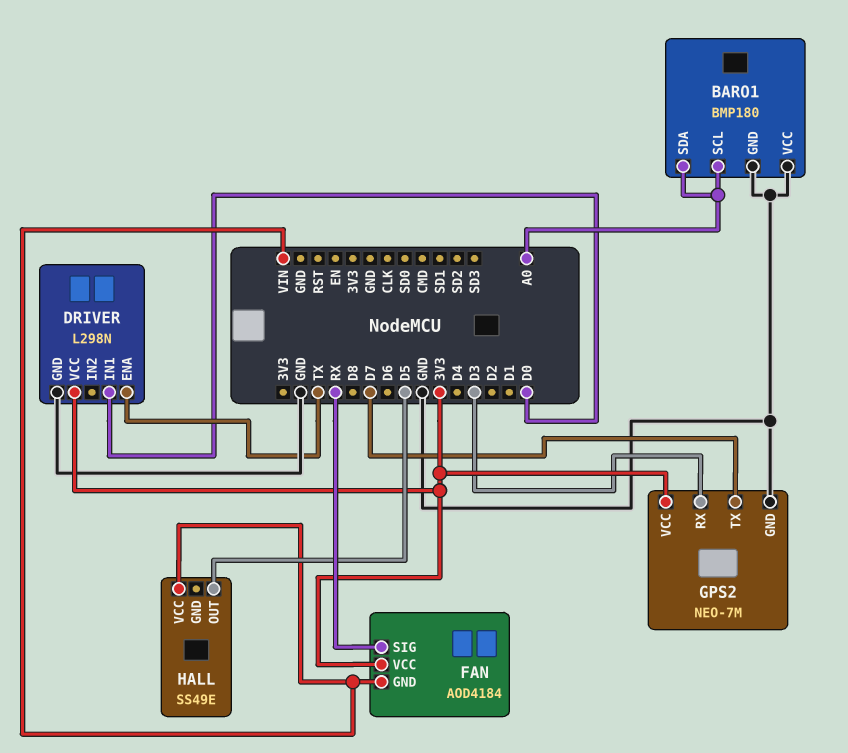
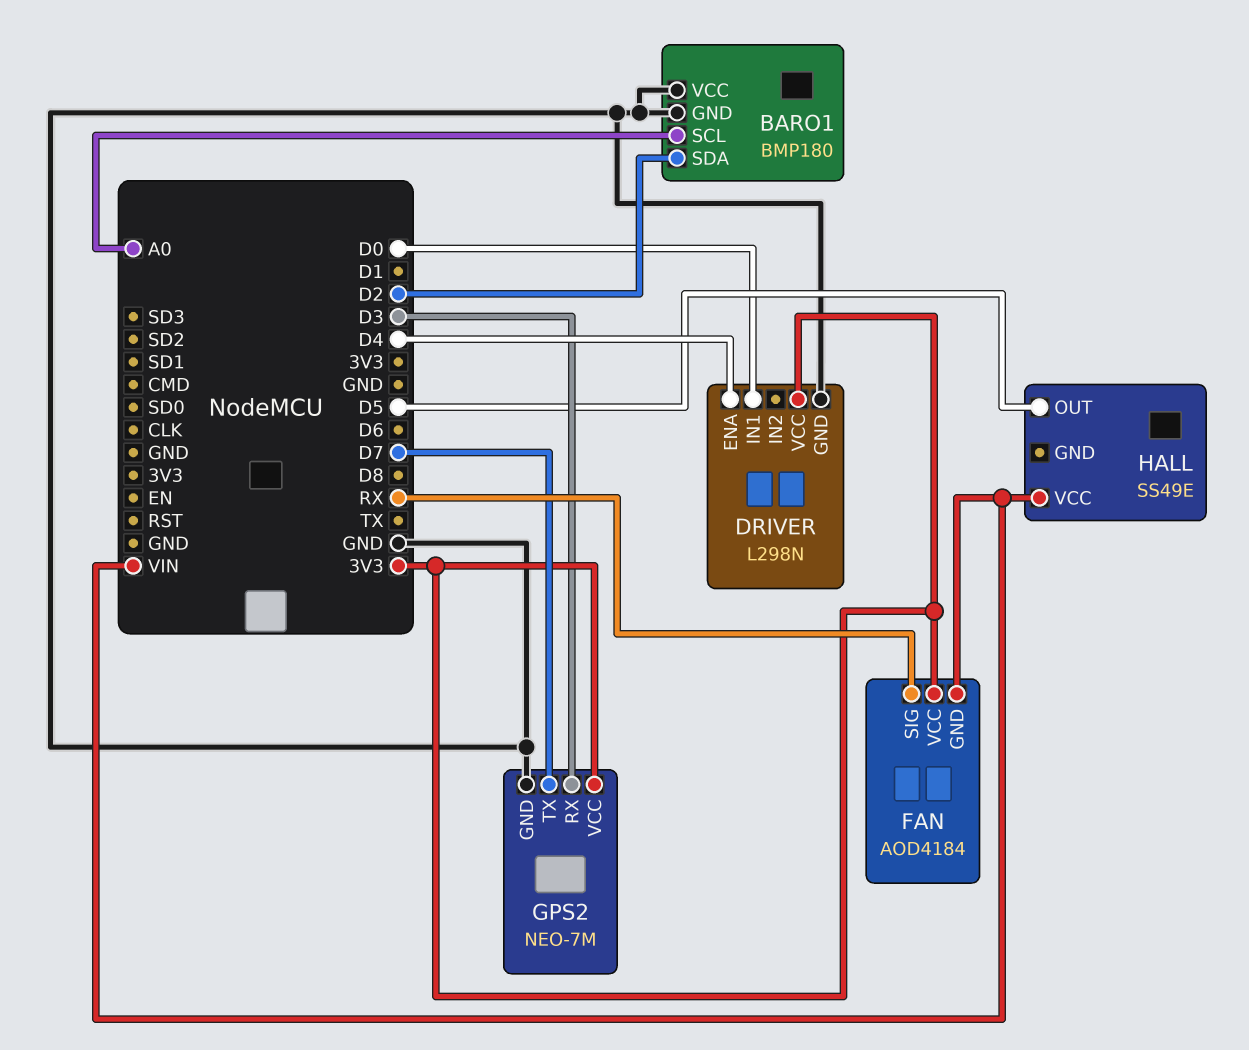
BARO1 pin SDA: A0 -> D2
DRIVER pin ENA: TX -> D4

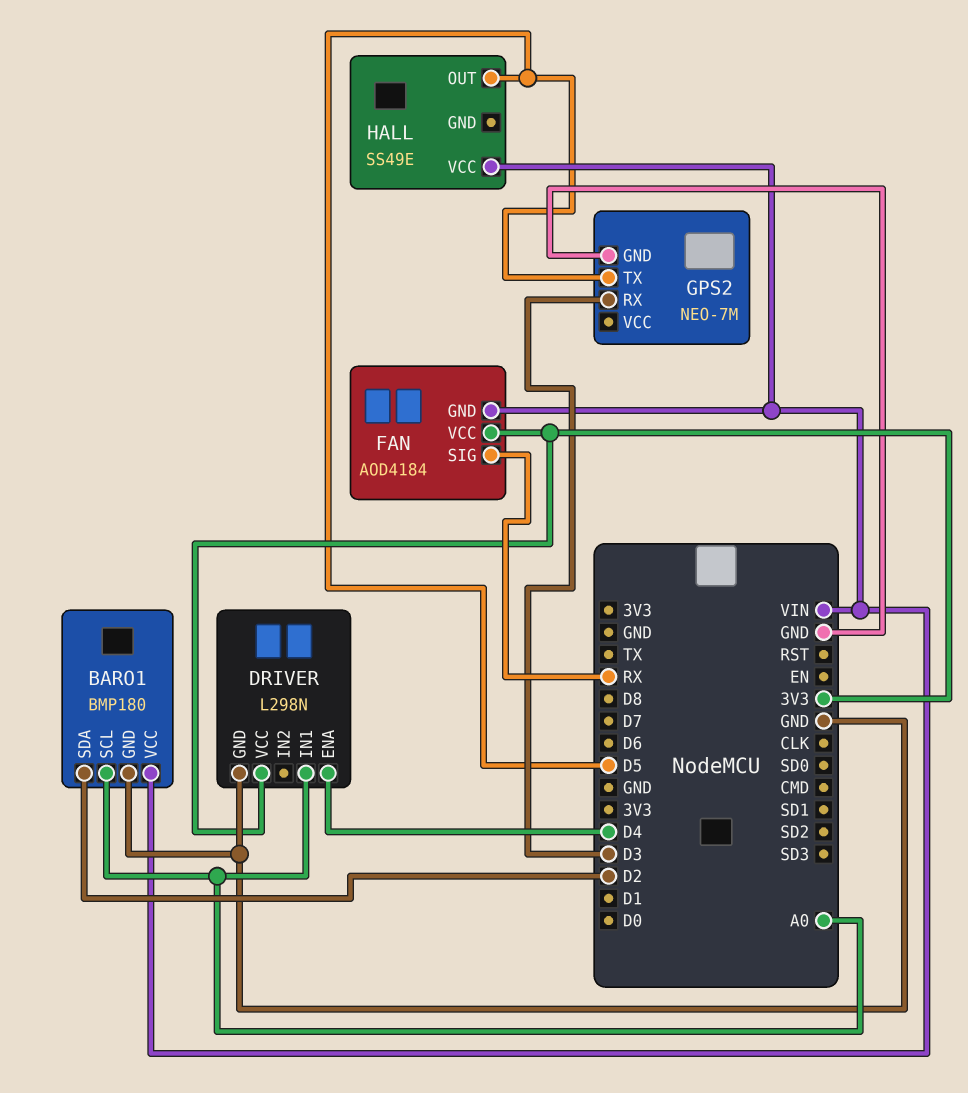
BARO1 pin VCC: GND -> VIN
DRIVER pin IN1: D0 -> A0
GPS2 pin TX: D7 -> D5
GPS2 pin VCC: 3V3 -> none

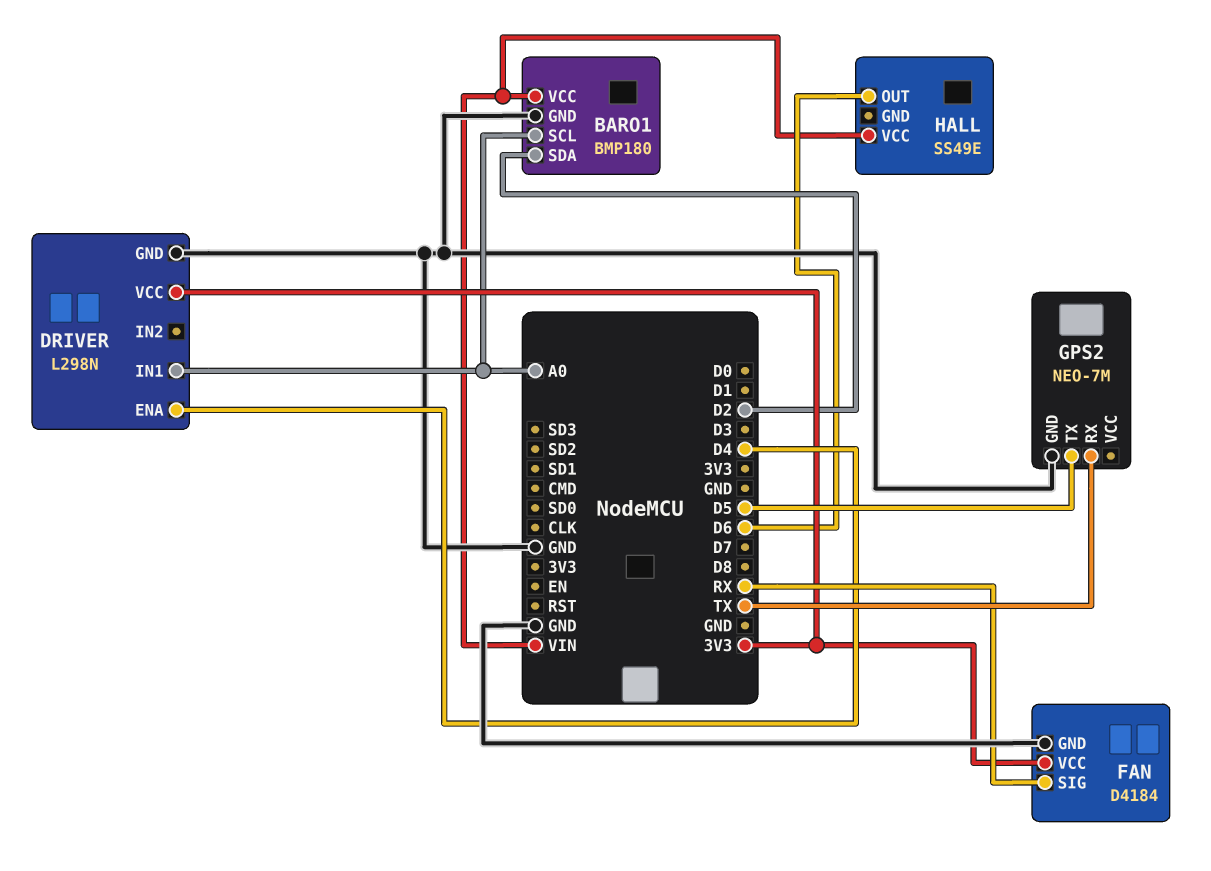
FAN: AOD4184 -> D4184
FAN pin GND: VIN -> GND
GPS2 pin RX: D3 -> TX
HALL pin OUT: D5 -> D6

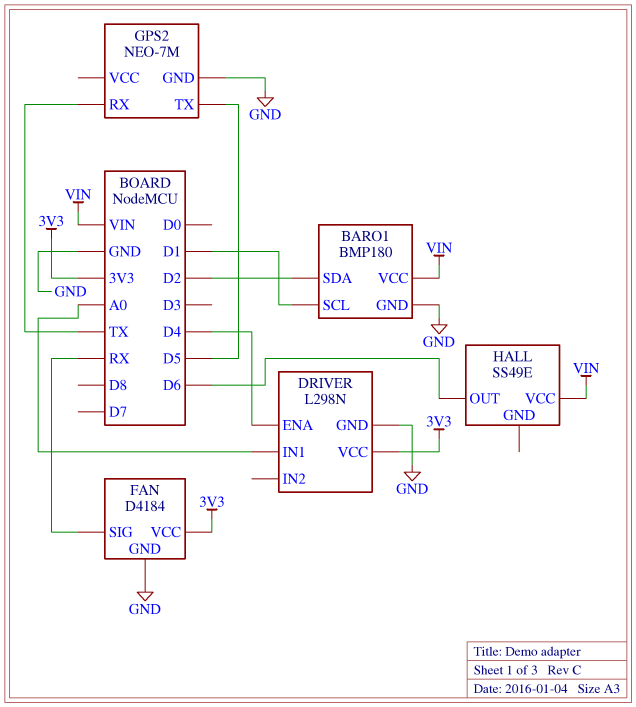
BARO1 pin SCL: A0 -> D1

